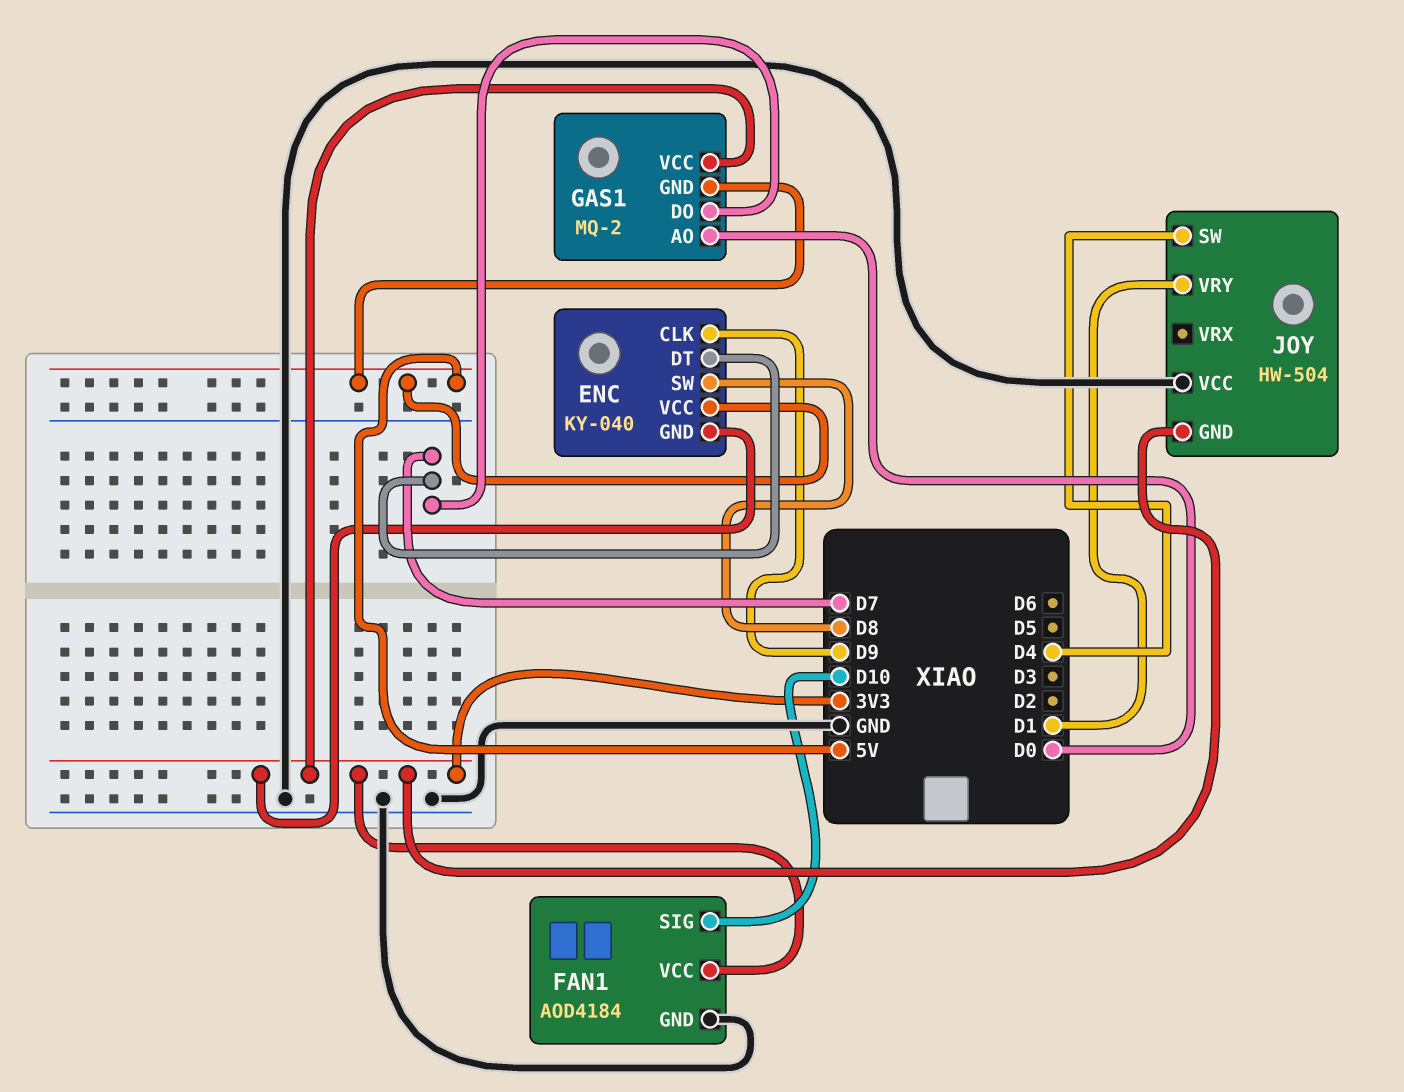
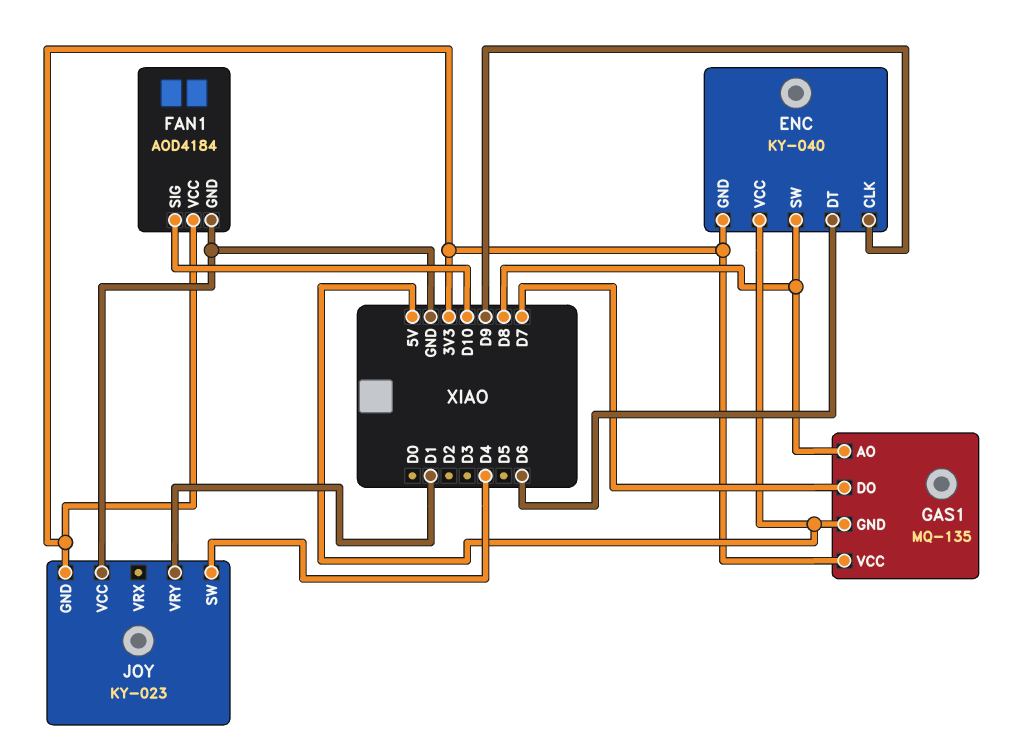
ENC pin DT: D7 -> D6
GAS1: MQ-2 -> MQ-135
GAS1 pin AO: D0 -> D8
JOY: HW-504 -> KY-023

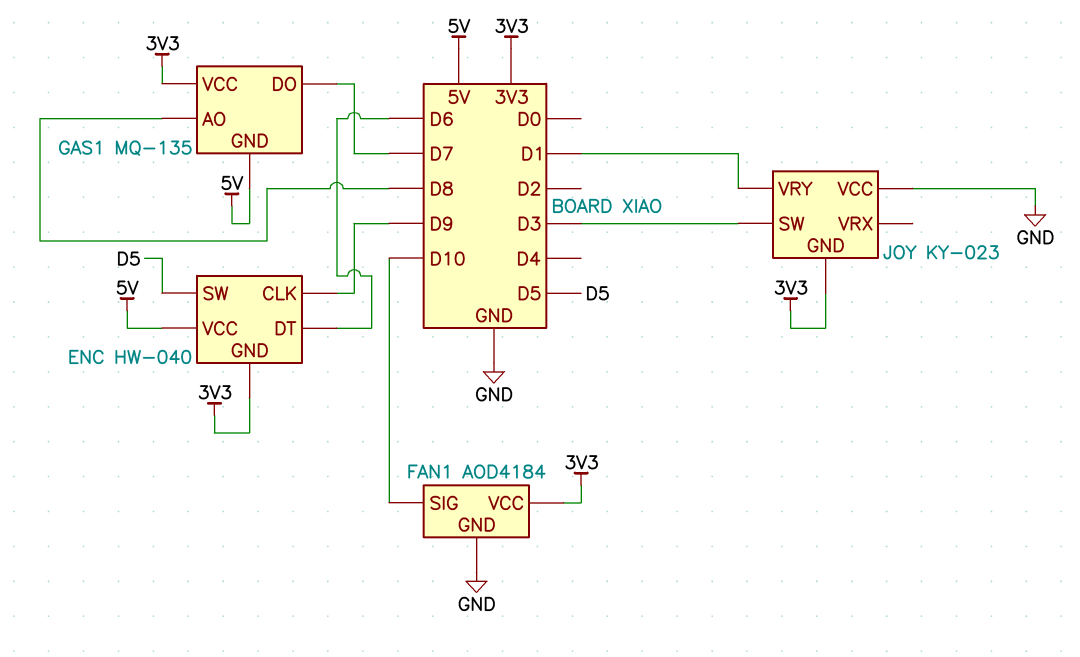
ENC: KY-040 -> HW-040
ENC pin SW: D8 -> D5
JOY pin SW: D4 -> D3

